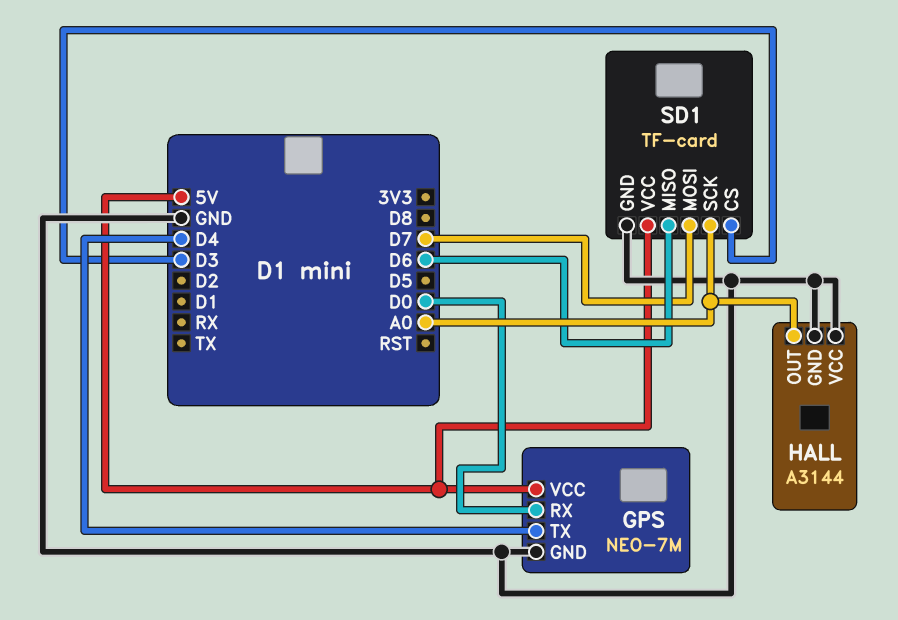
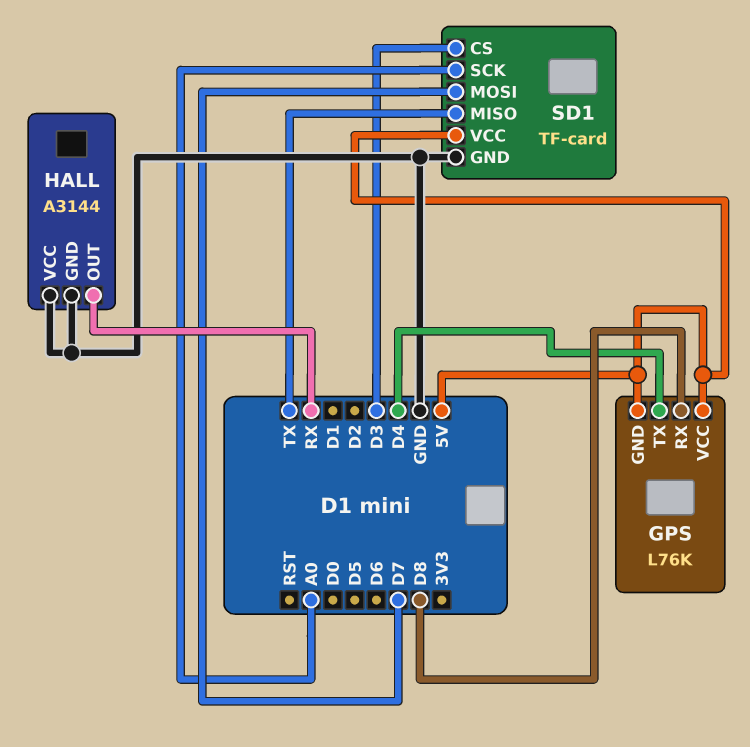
GPS: NEO-7M -> L76K
GPS pin GND: GND -> 5V
GPS pin RX: D0 -> D8
HALL pin OUT: A0 -> RX
SD1 pin MISO: D6 -> TX

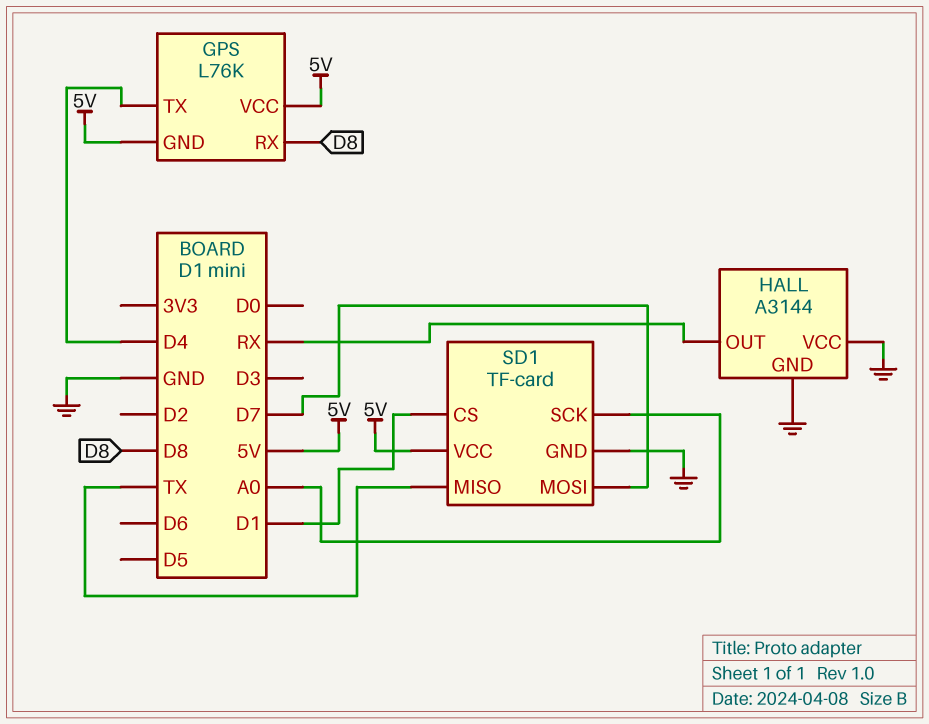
SD1 pin CS: D3 -> D1

